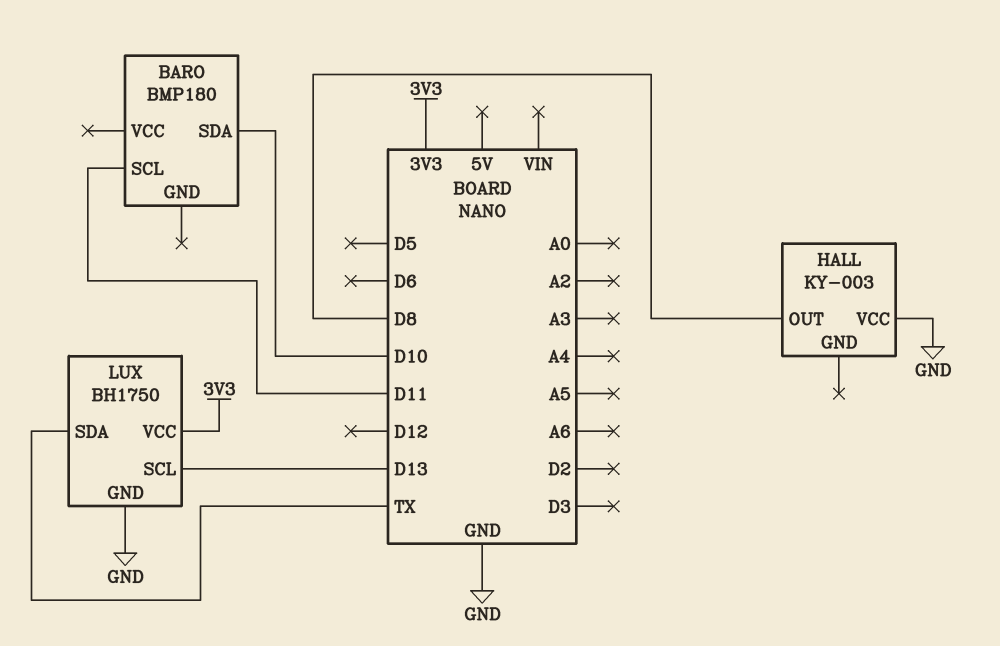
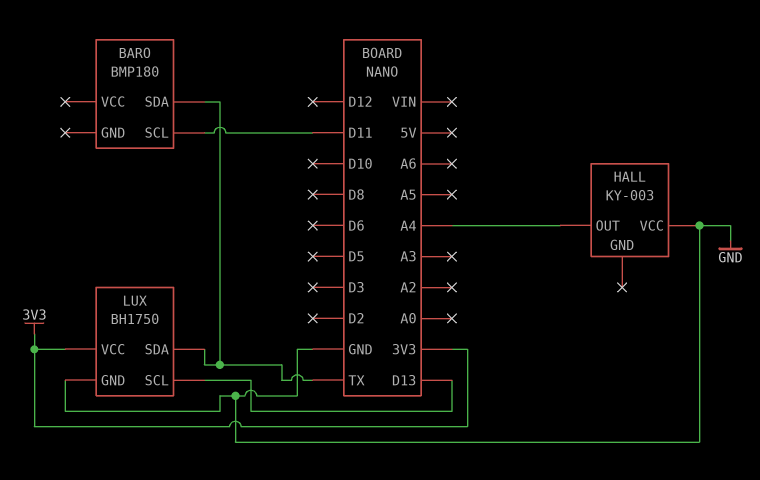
BARO pin SDA: D10 -> TX
HALL pin OUT: D8 -> A4

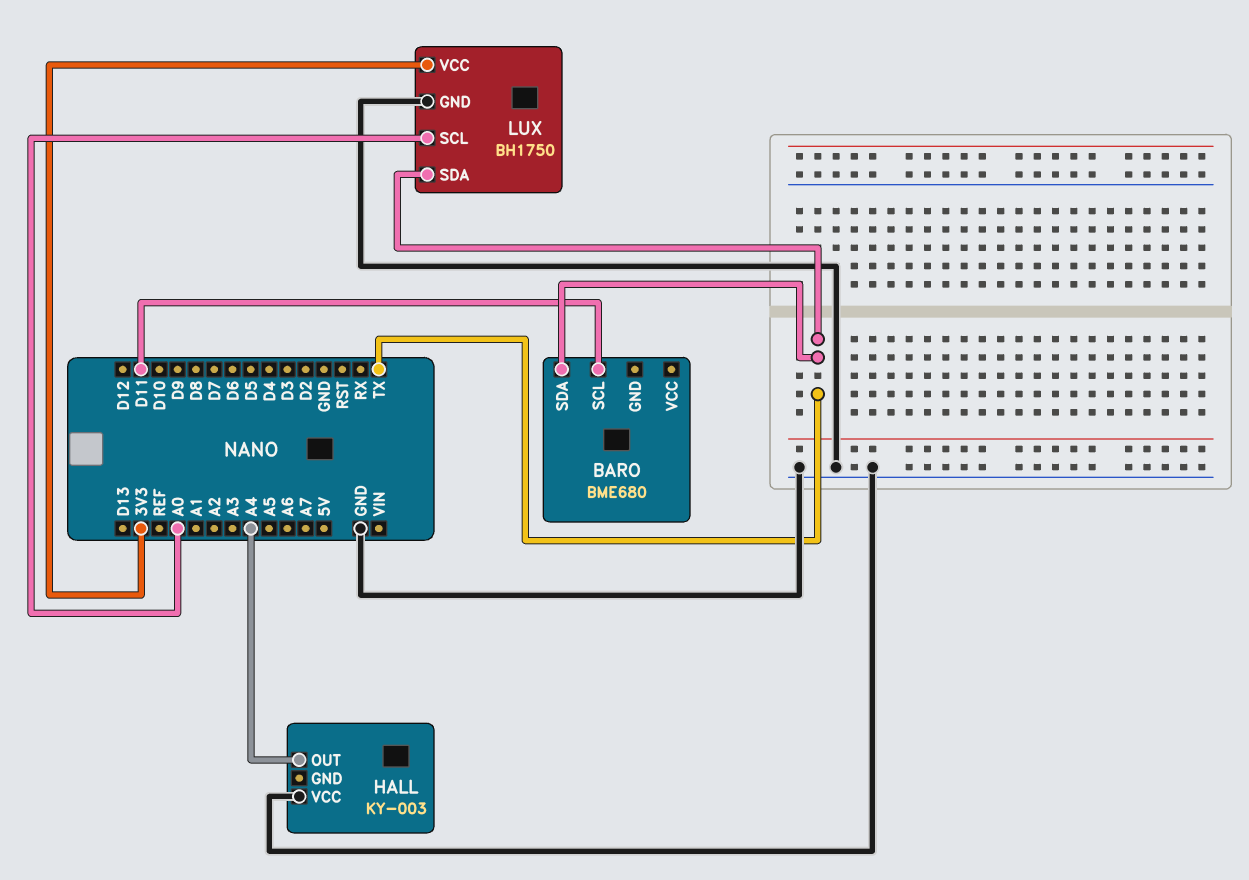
BARO: BMP180 -> BME680
LUX pin SCL: D13 -> A0

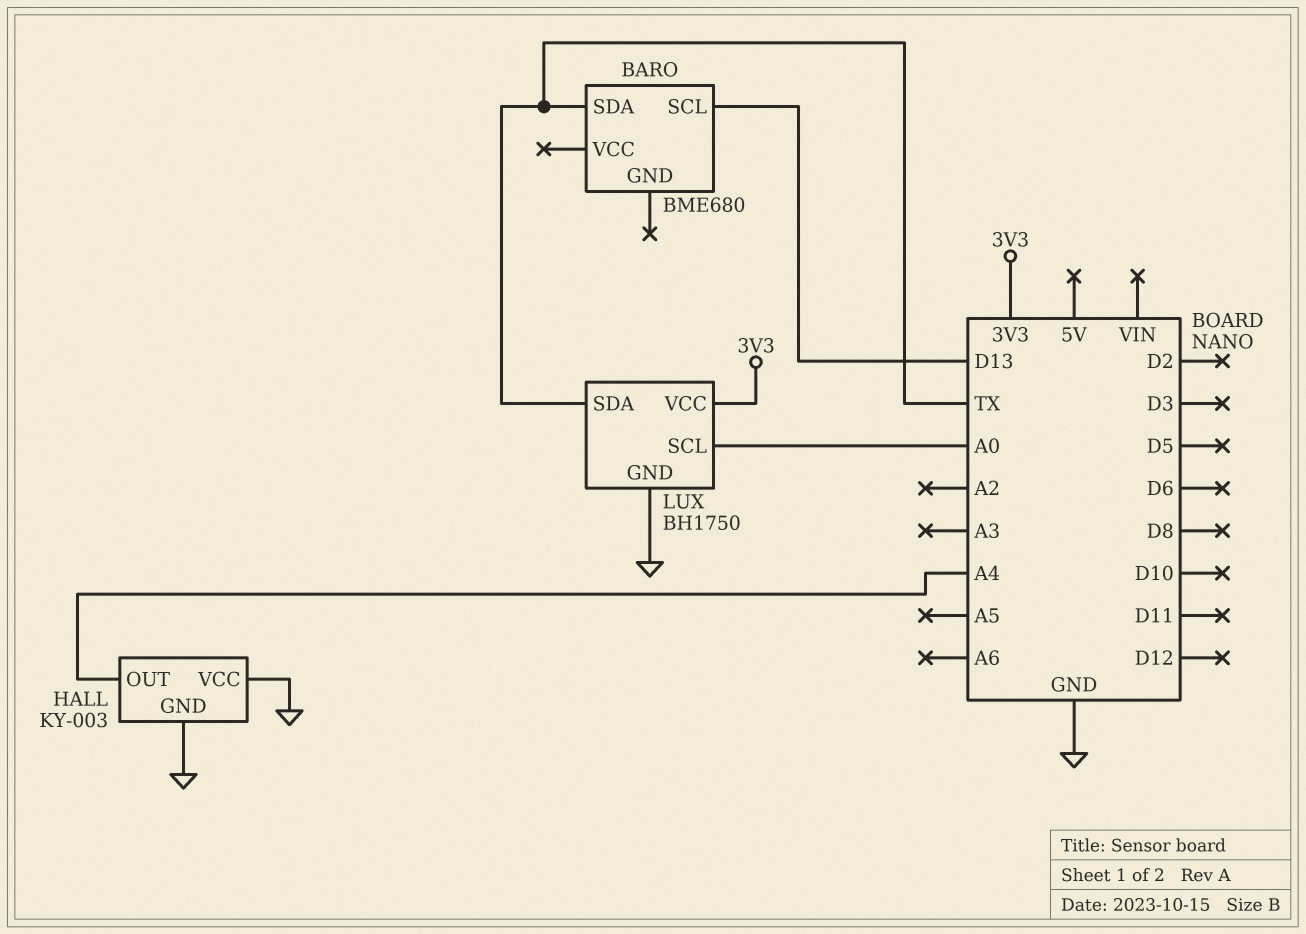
BARO pin SCL: D11 -> D13
HALL pin GND: none -> GND

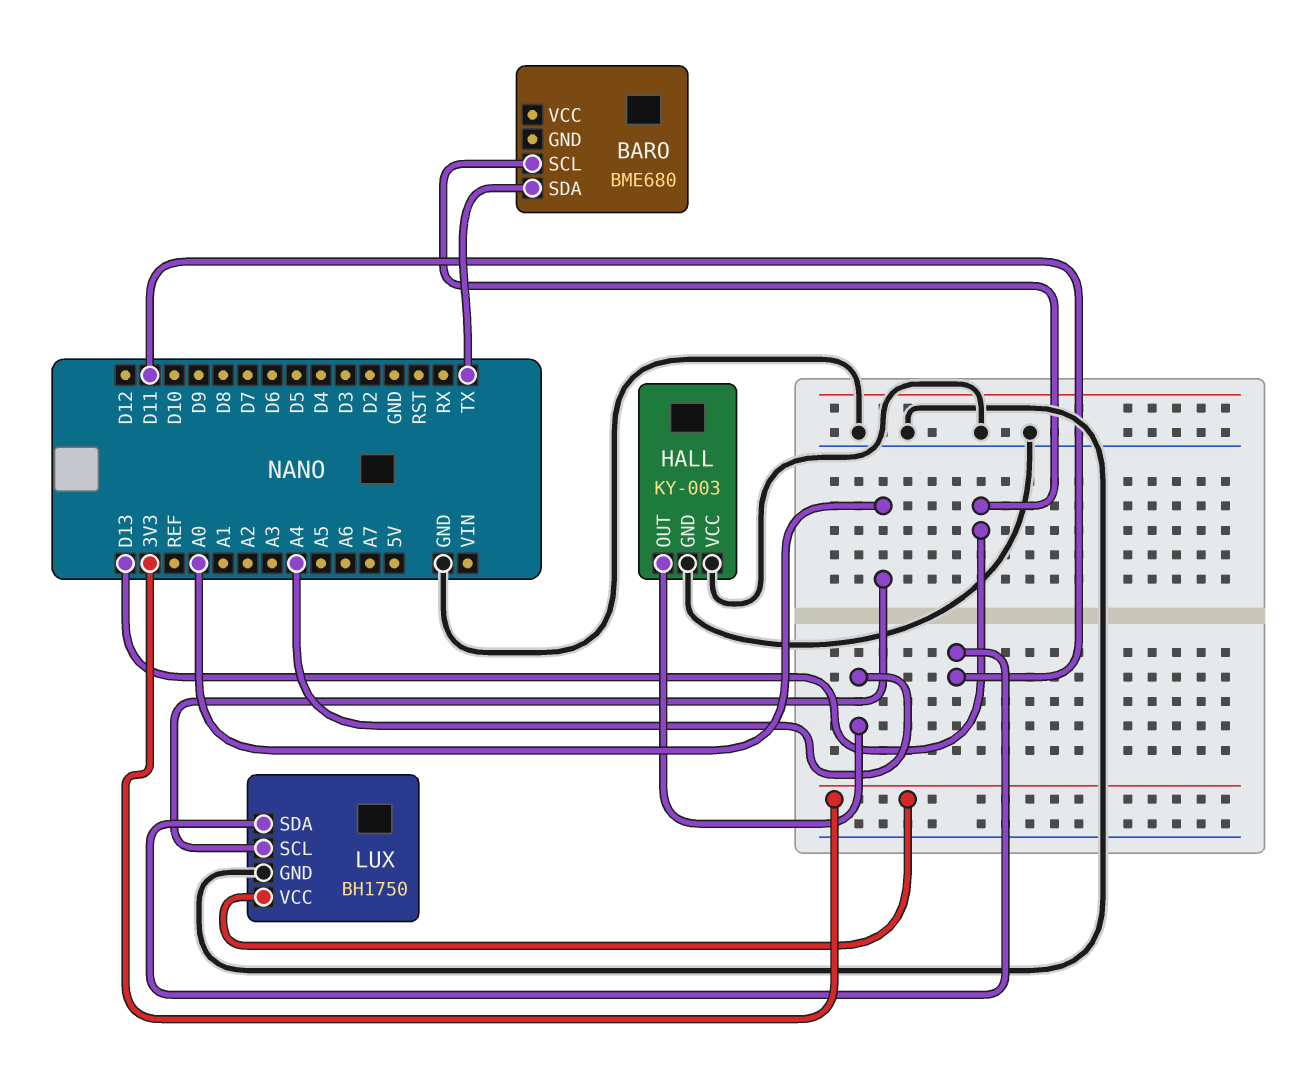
LUX pin SDA: TX -> D11

